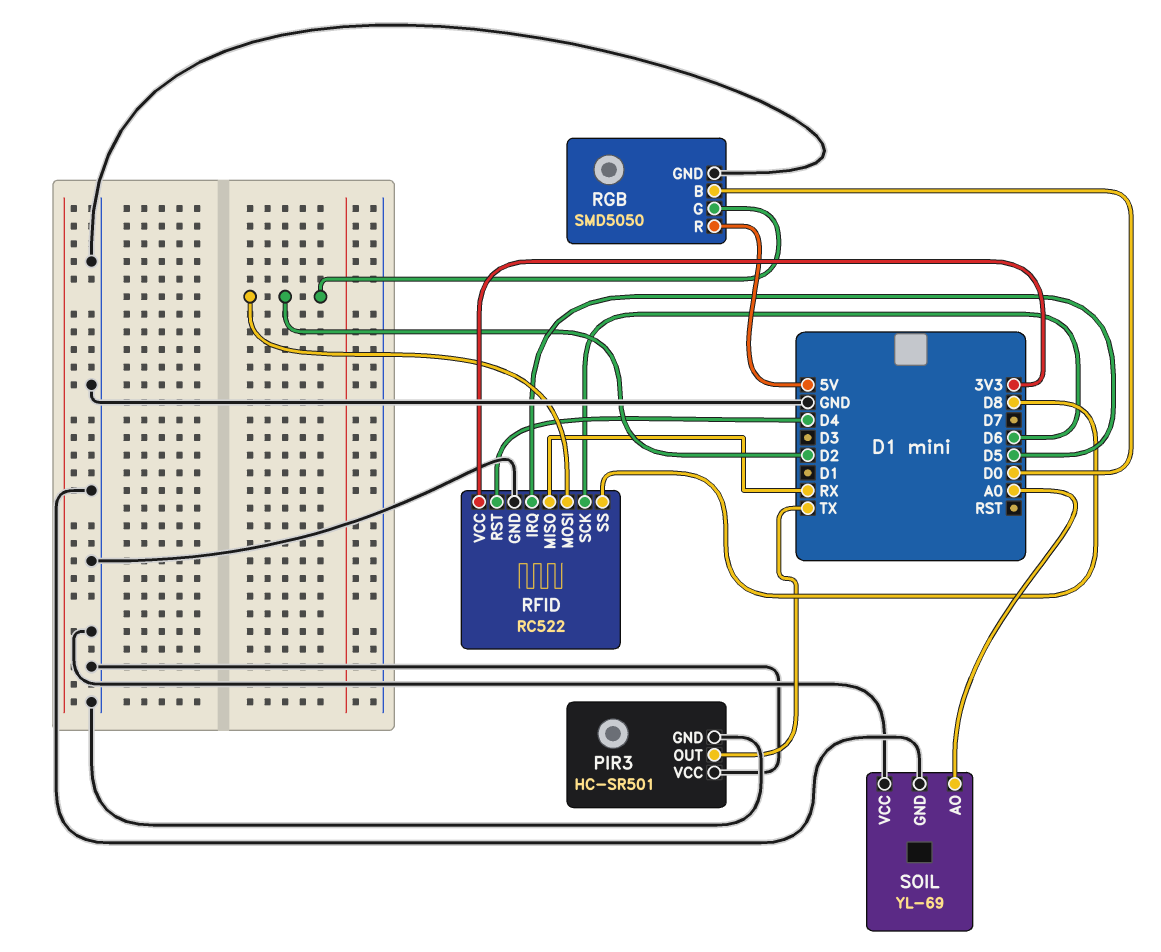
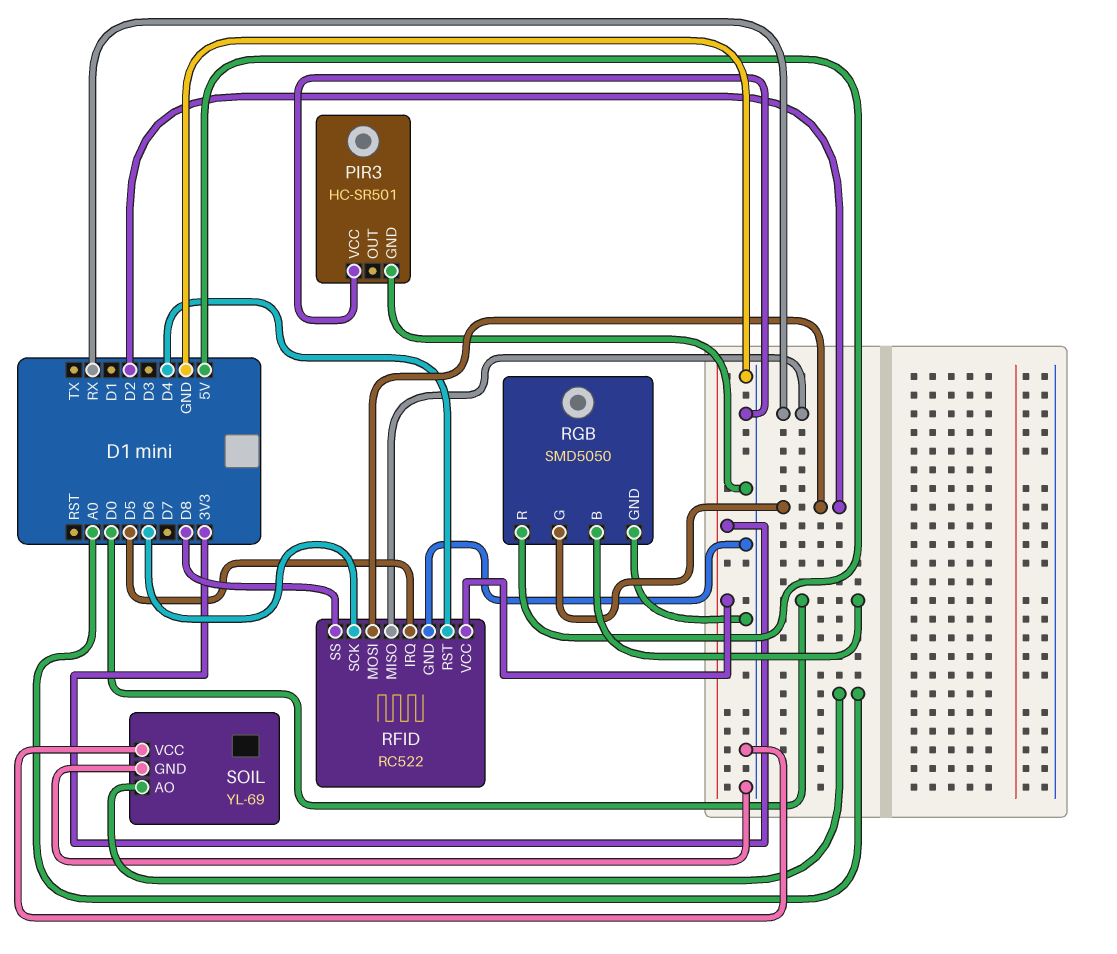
PIR3 pin OUT: TX -> none

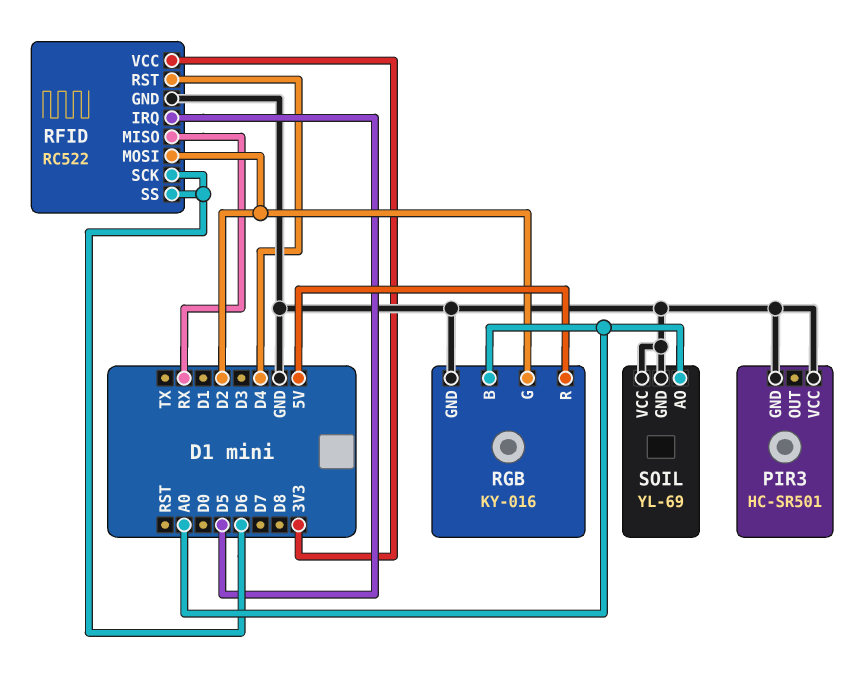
RFID pin SS: D8 -> D6
RGB: SMD5050 -> KY-016
RGB pin B: D0 -> A0

